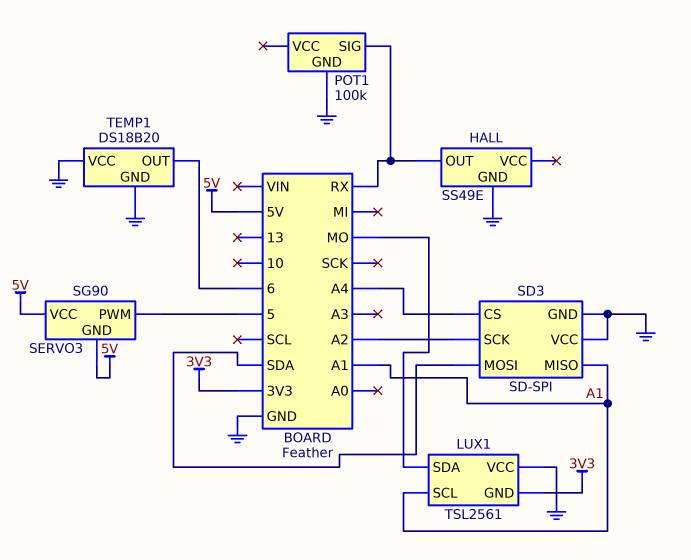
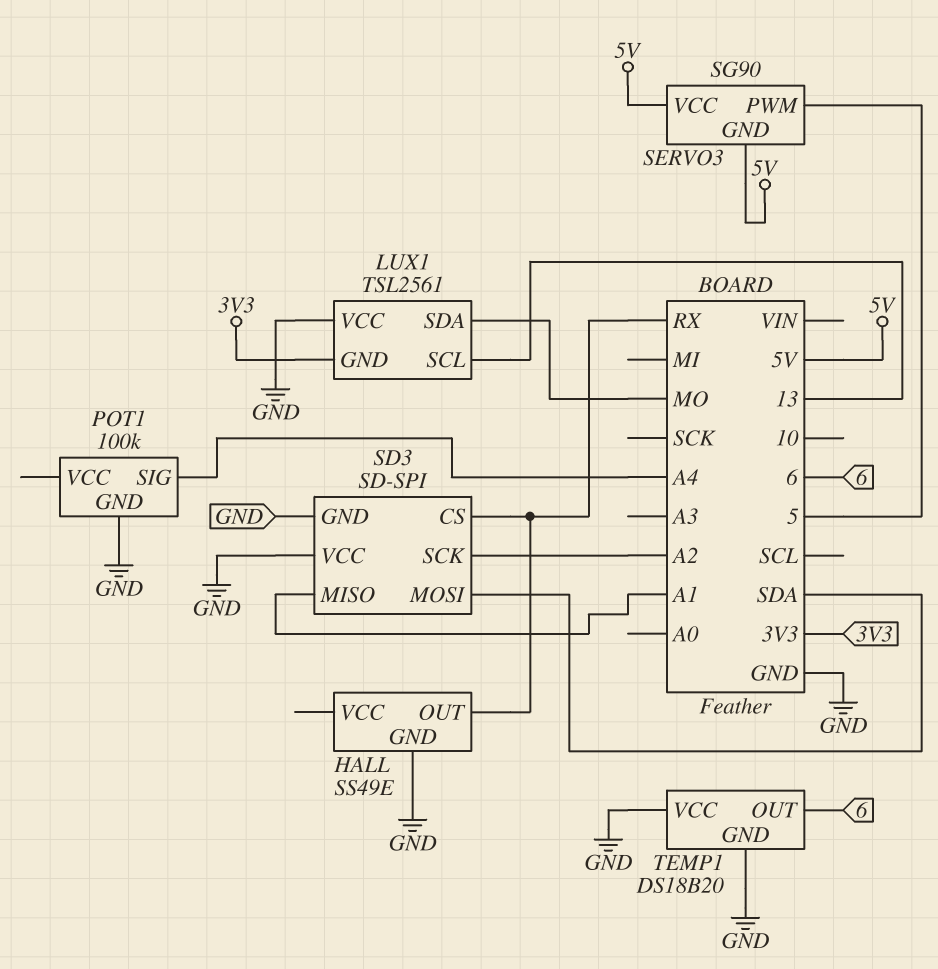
LUX1 pin SCL: A1 -> 13
POT1 pin SIG: RX -> A4
SD3 pin CS: A4 -> RX

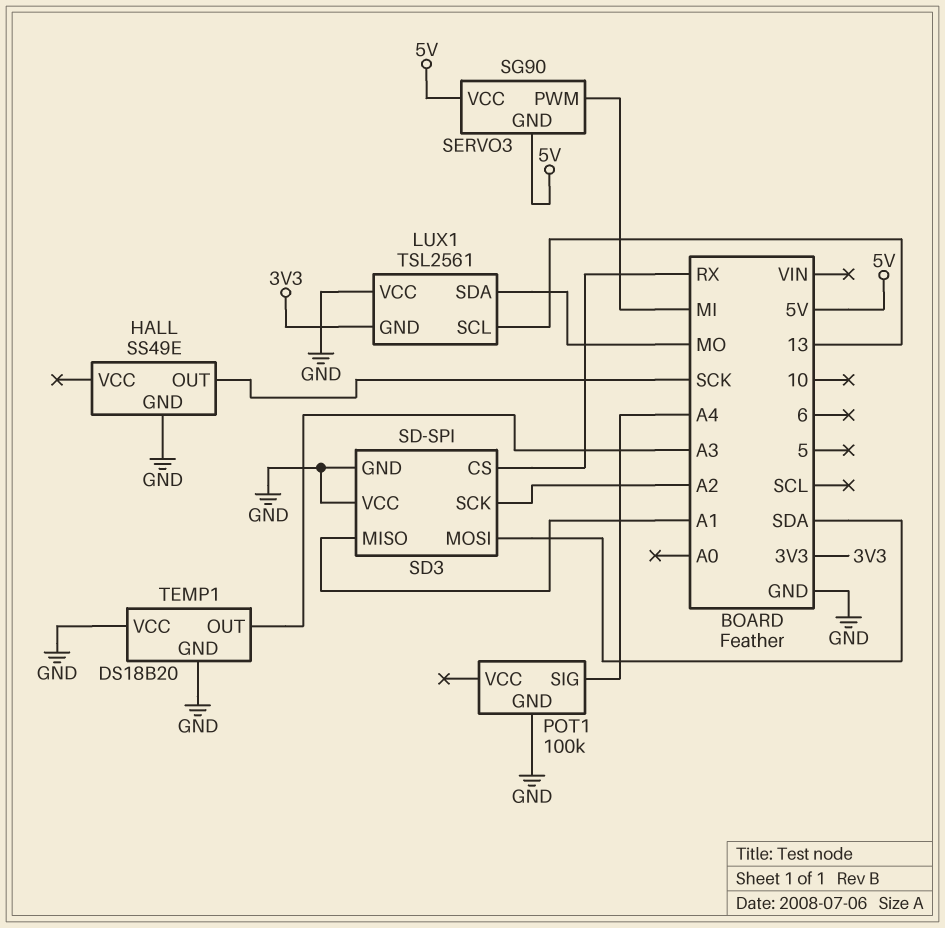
HALL pin OUT: RX -> SCK
SERVO3 pin PWM: 5 -> MI
TEMP1 pin OUT: 6 -> A3

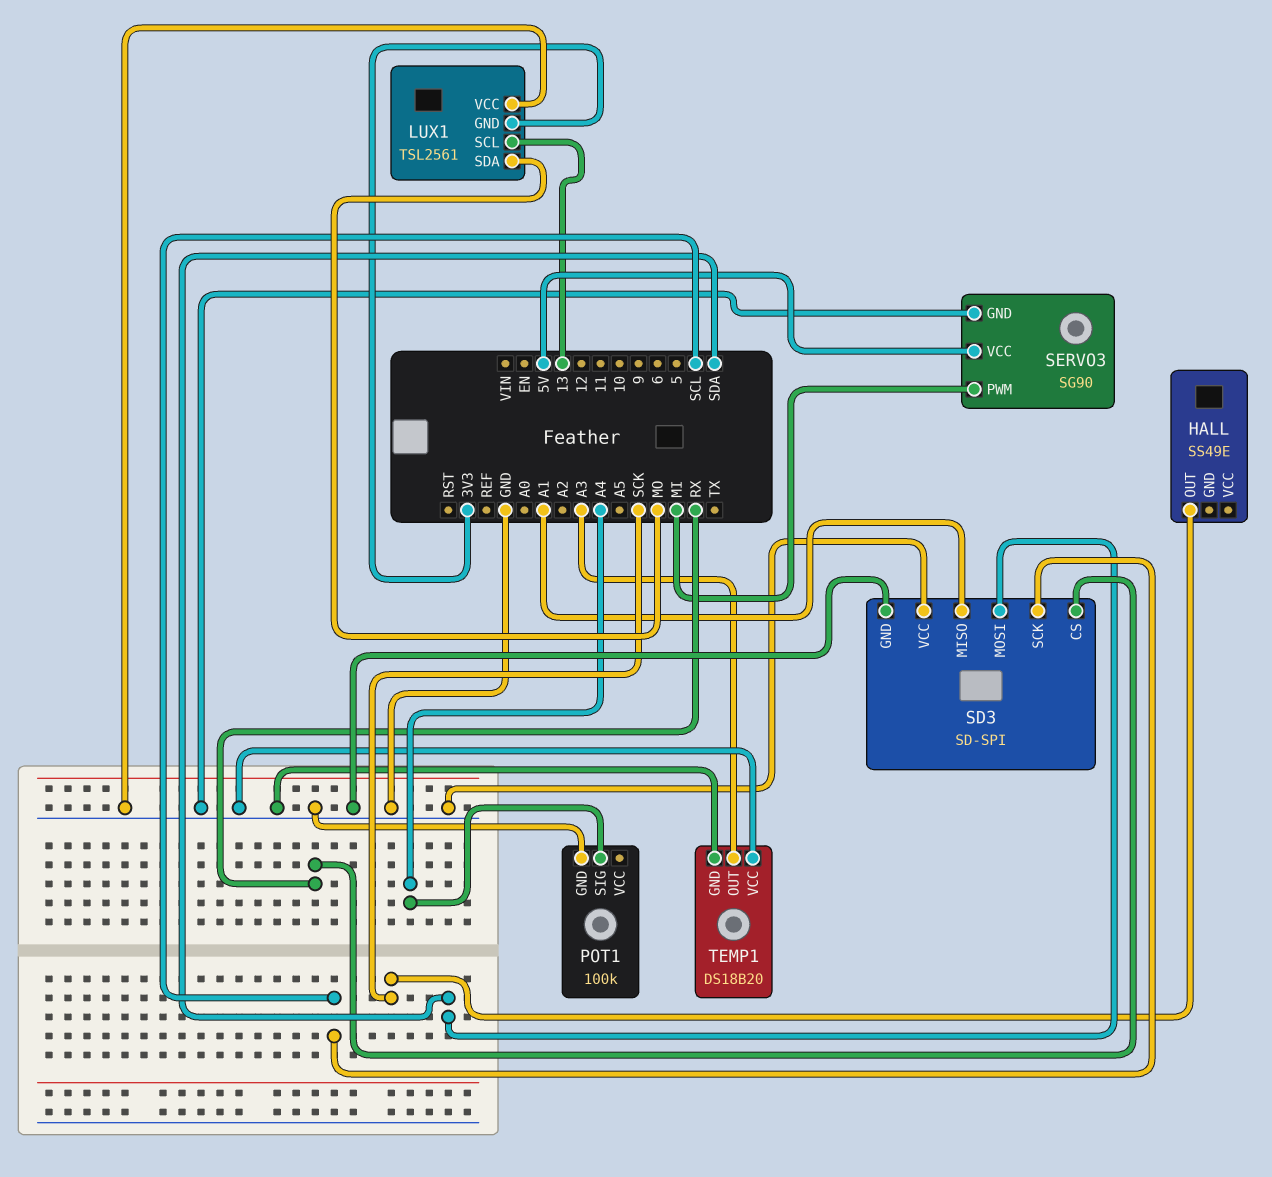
HALL pin GND: GND -> none
SD3 pin SCK: A2 -> SCL
SERVO3 pin GND: 5V -> GND

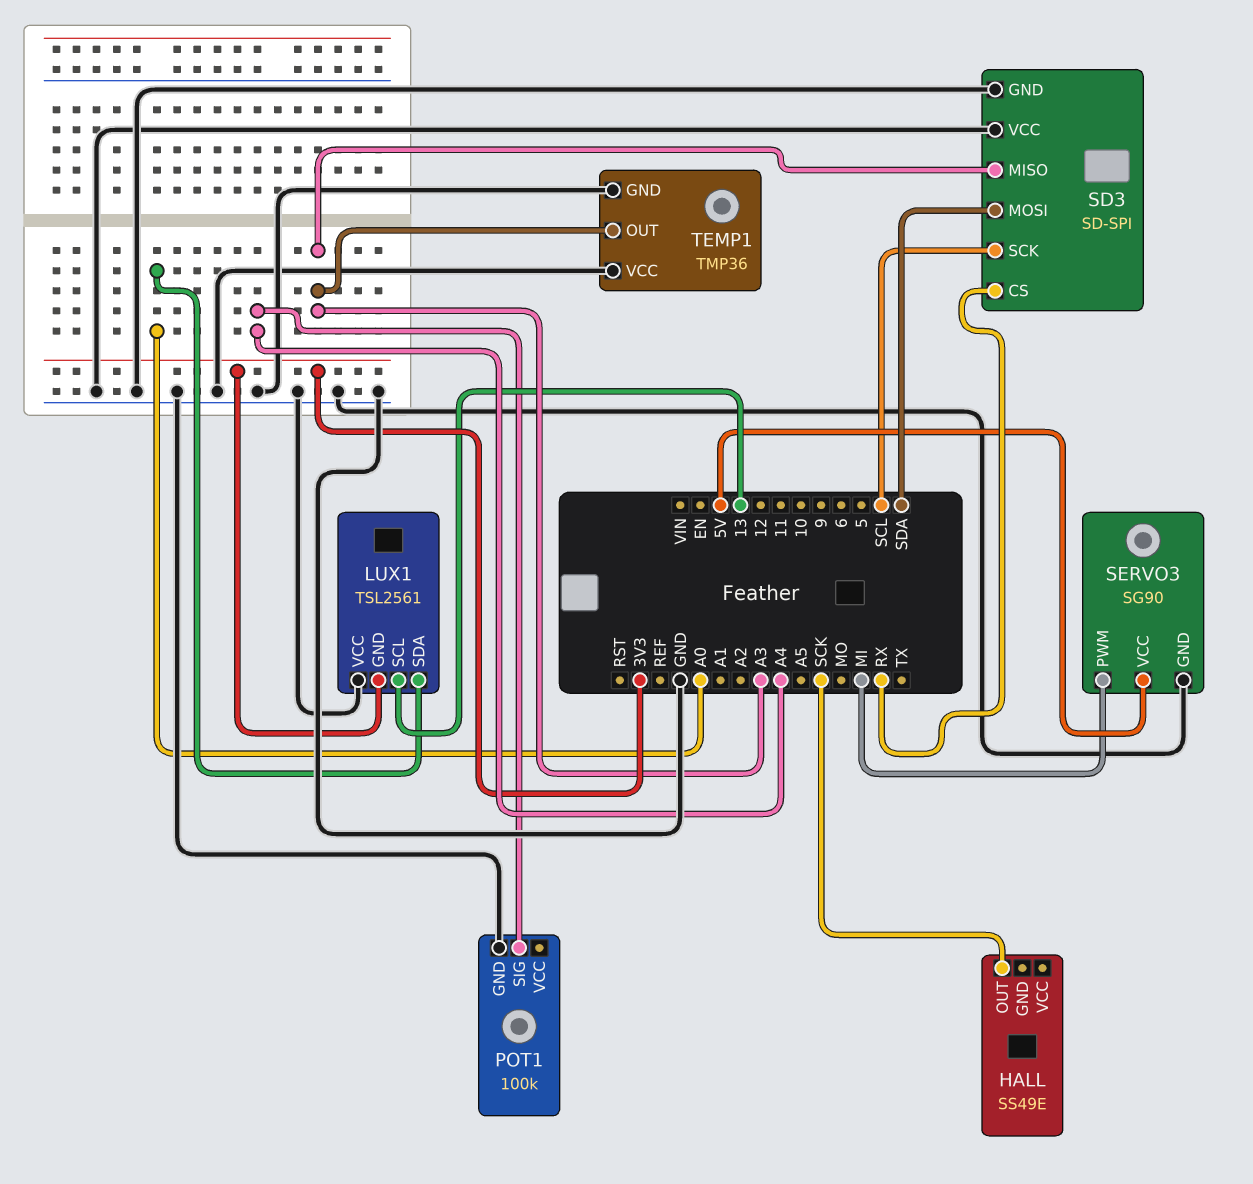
LUX1 pin SDA: MO -> A0
SD3 pin MISO: A1 -> A3
TEMP1: DS18B20 -> TMP36

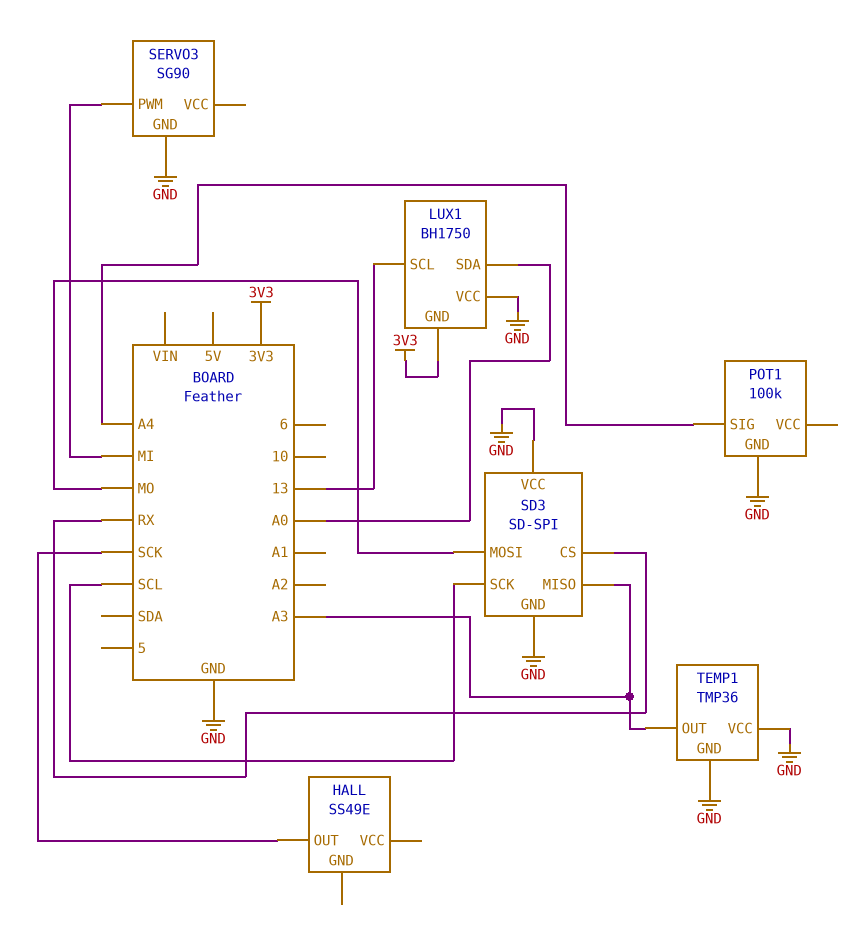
LUX1: TSL2561 -> BH1750
SD3 pin MOSI: SDA -> MO
SERVO3 pin VCC: 5V -> none

